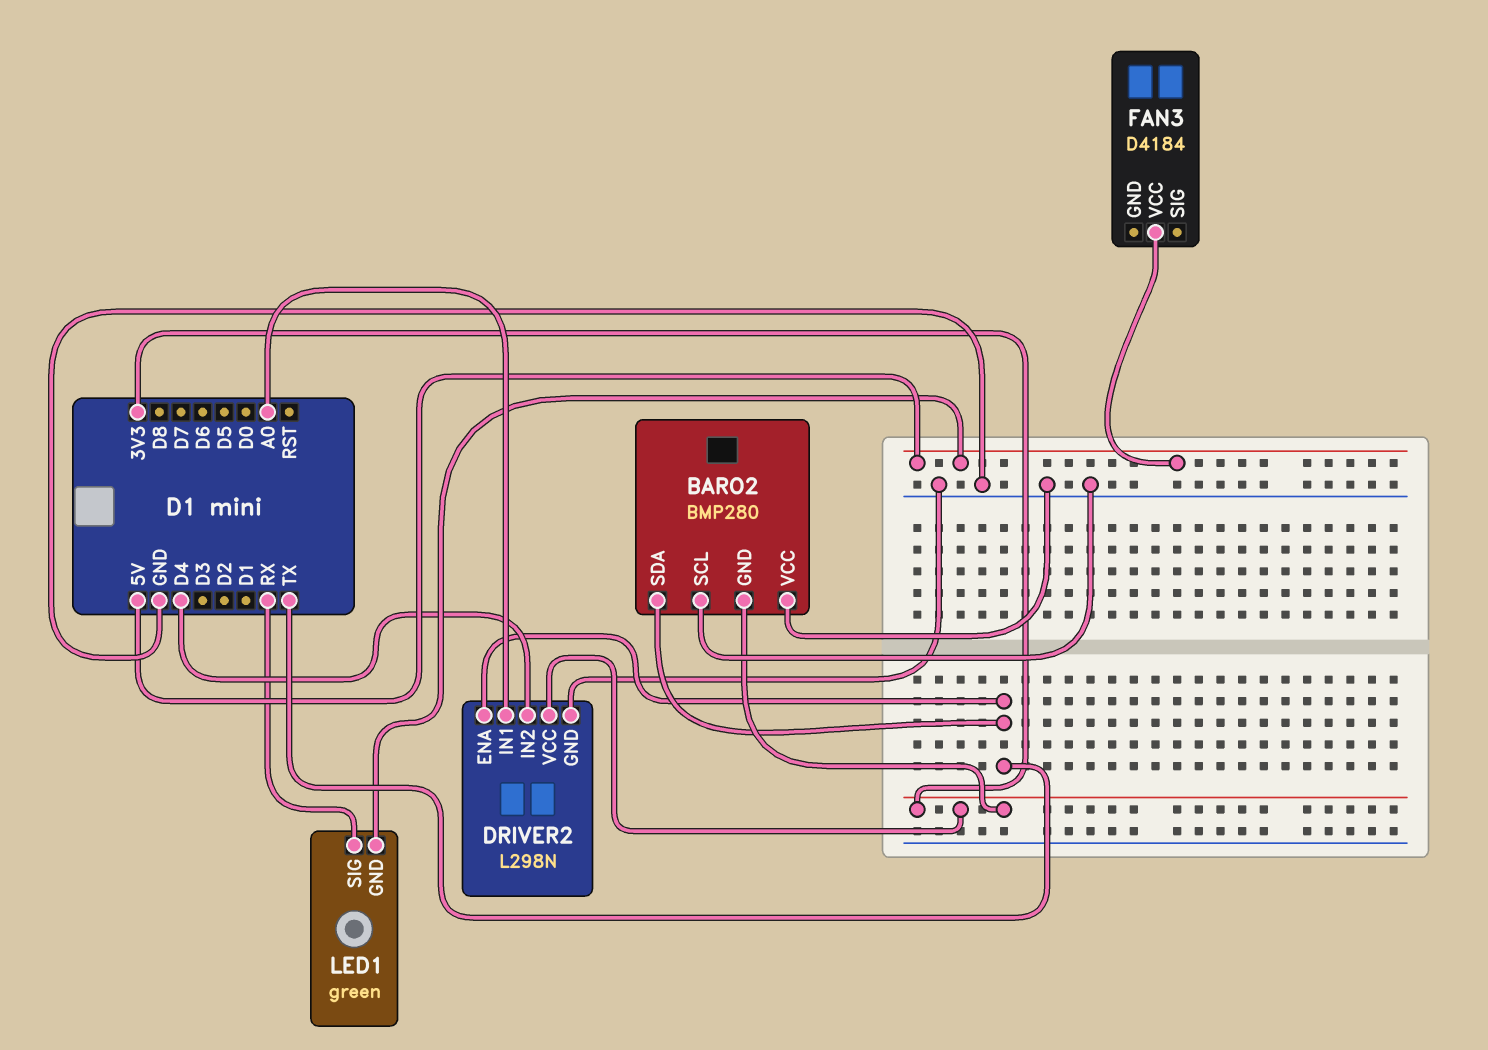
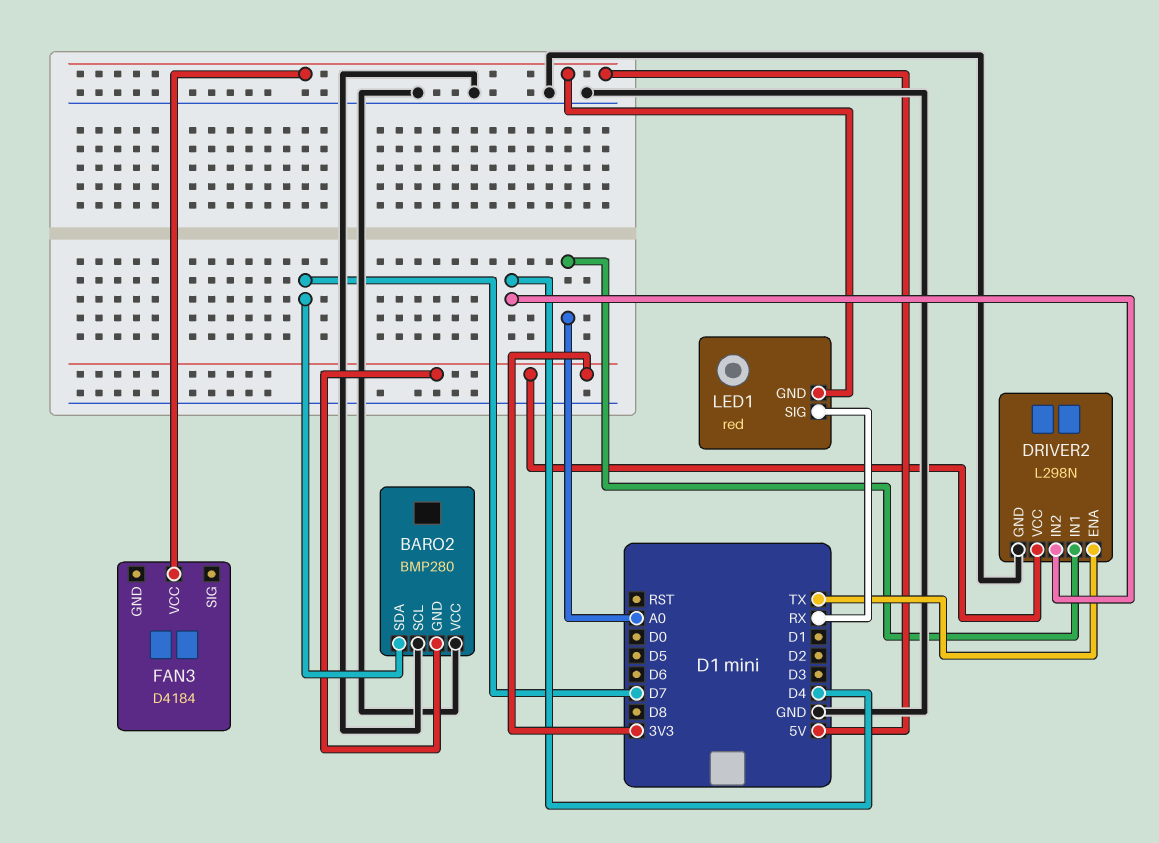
BARO2 pin SDA: TX -> D7
LED1: green -> red

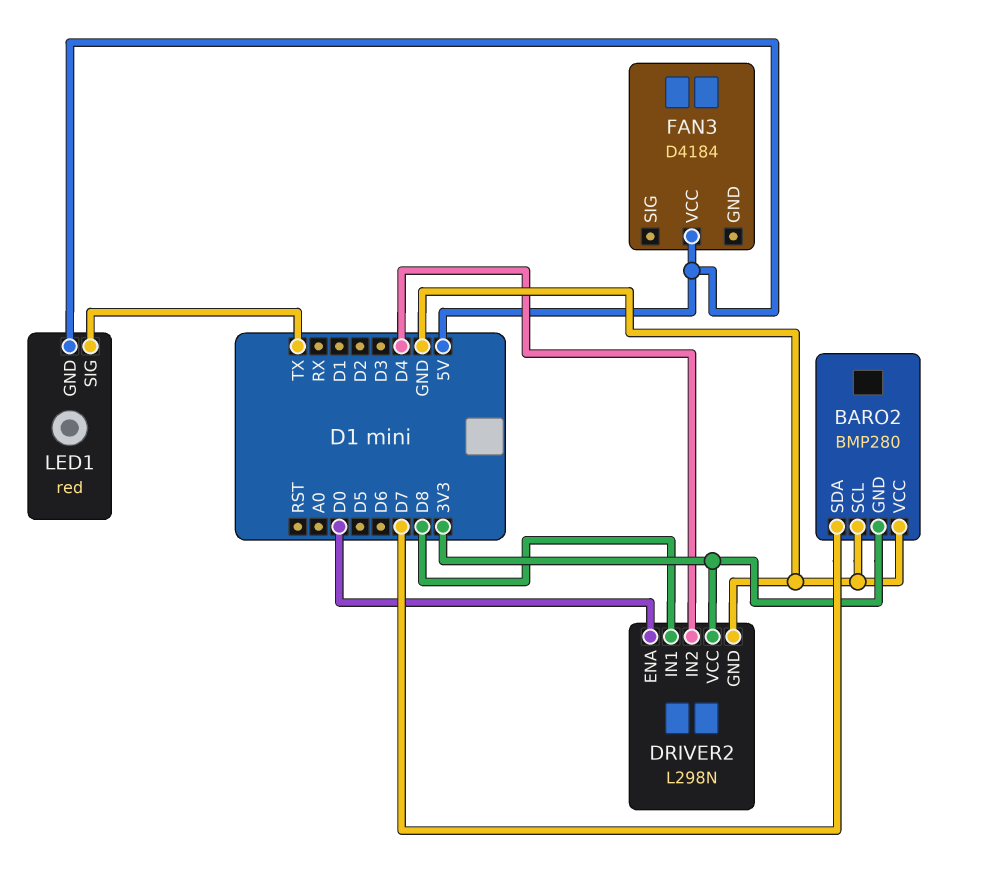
DRIVER2 pin ENA: TX -> D0
DRIVER2 pin IN1: A0 -> D8
LED1 pin SIG: RX -> TX

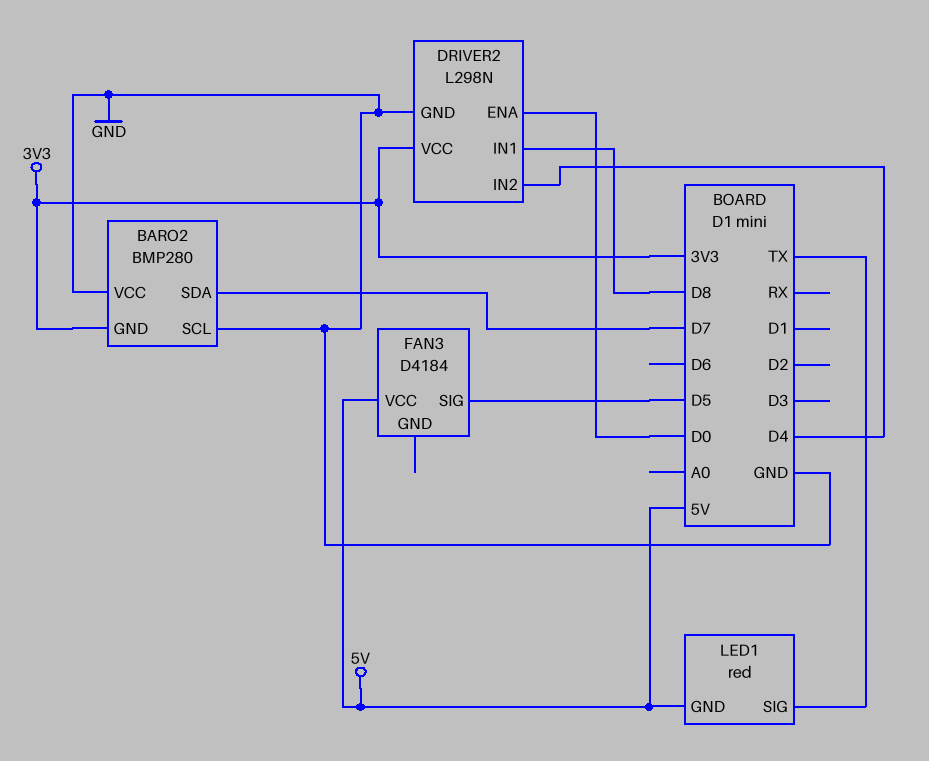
FAN3 pin SIG: none -> D5

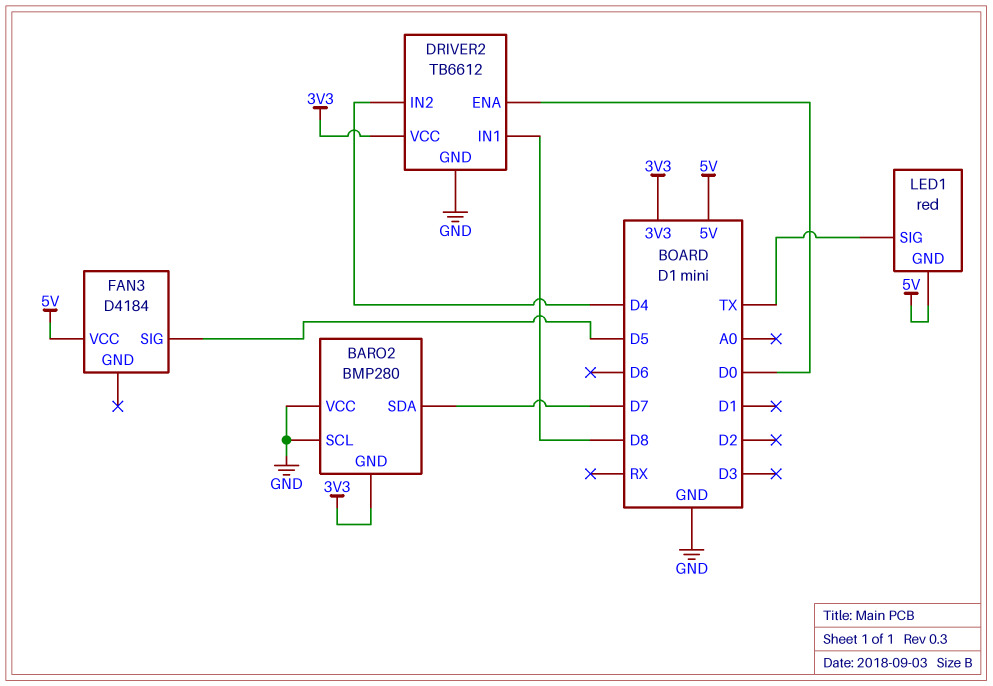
DRIVER2: L298N -> TB6612

